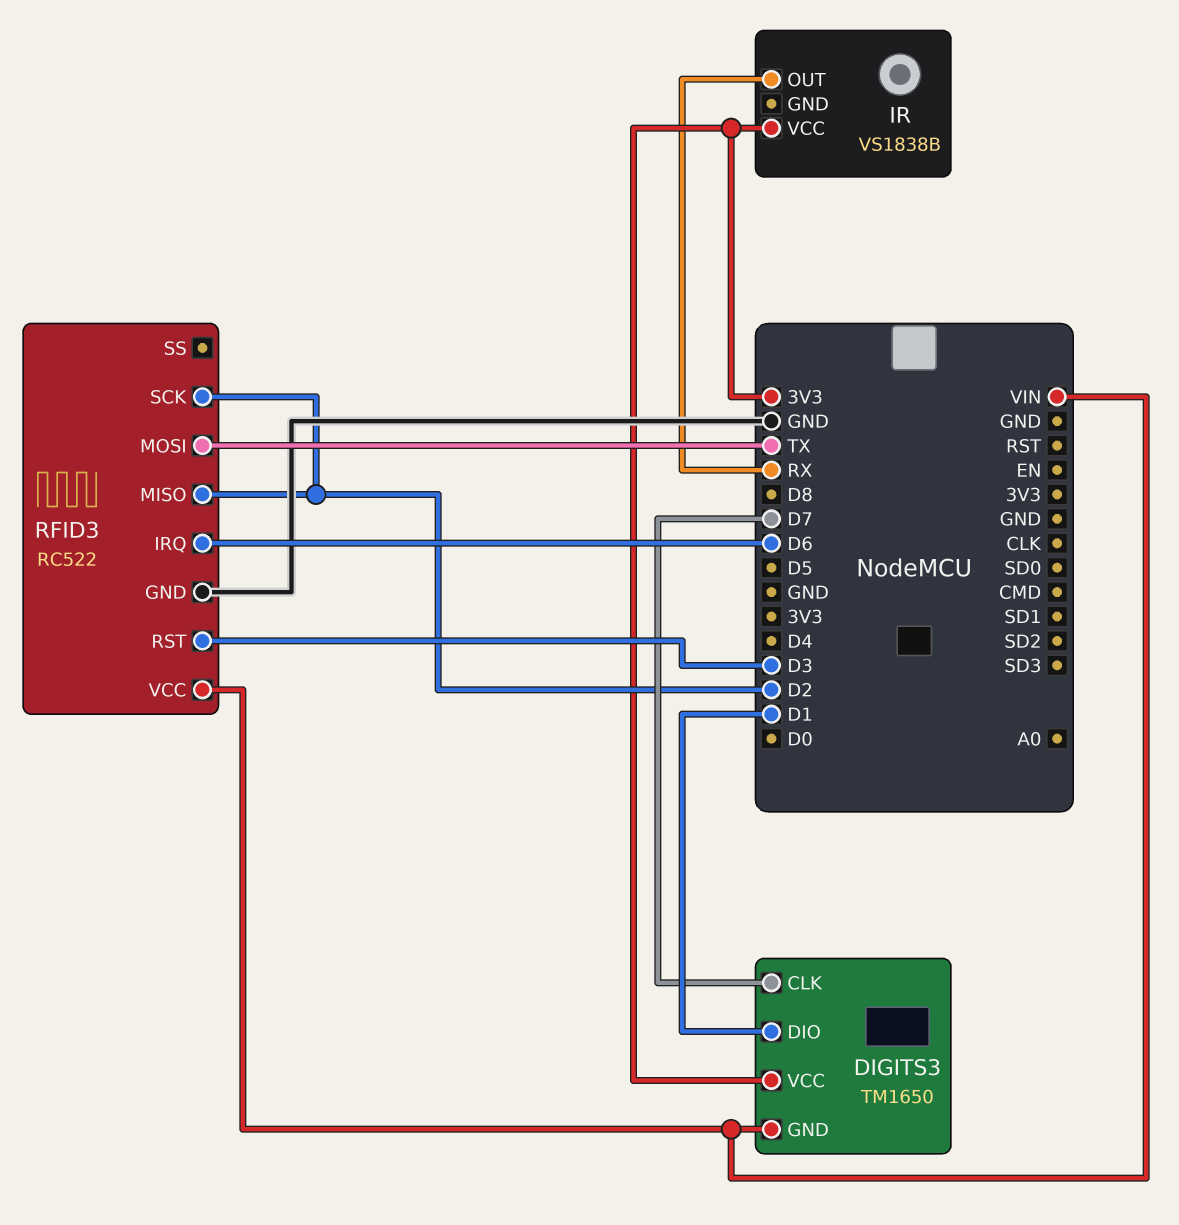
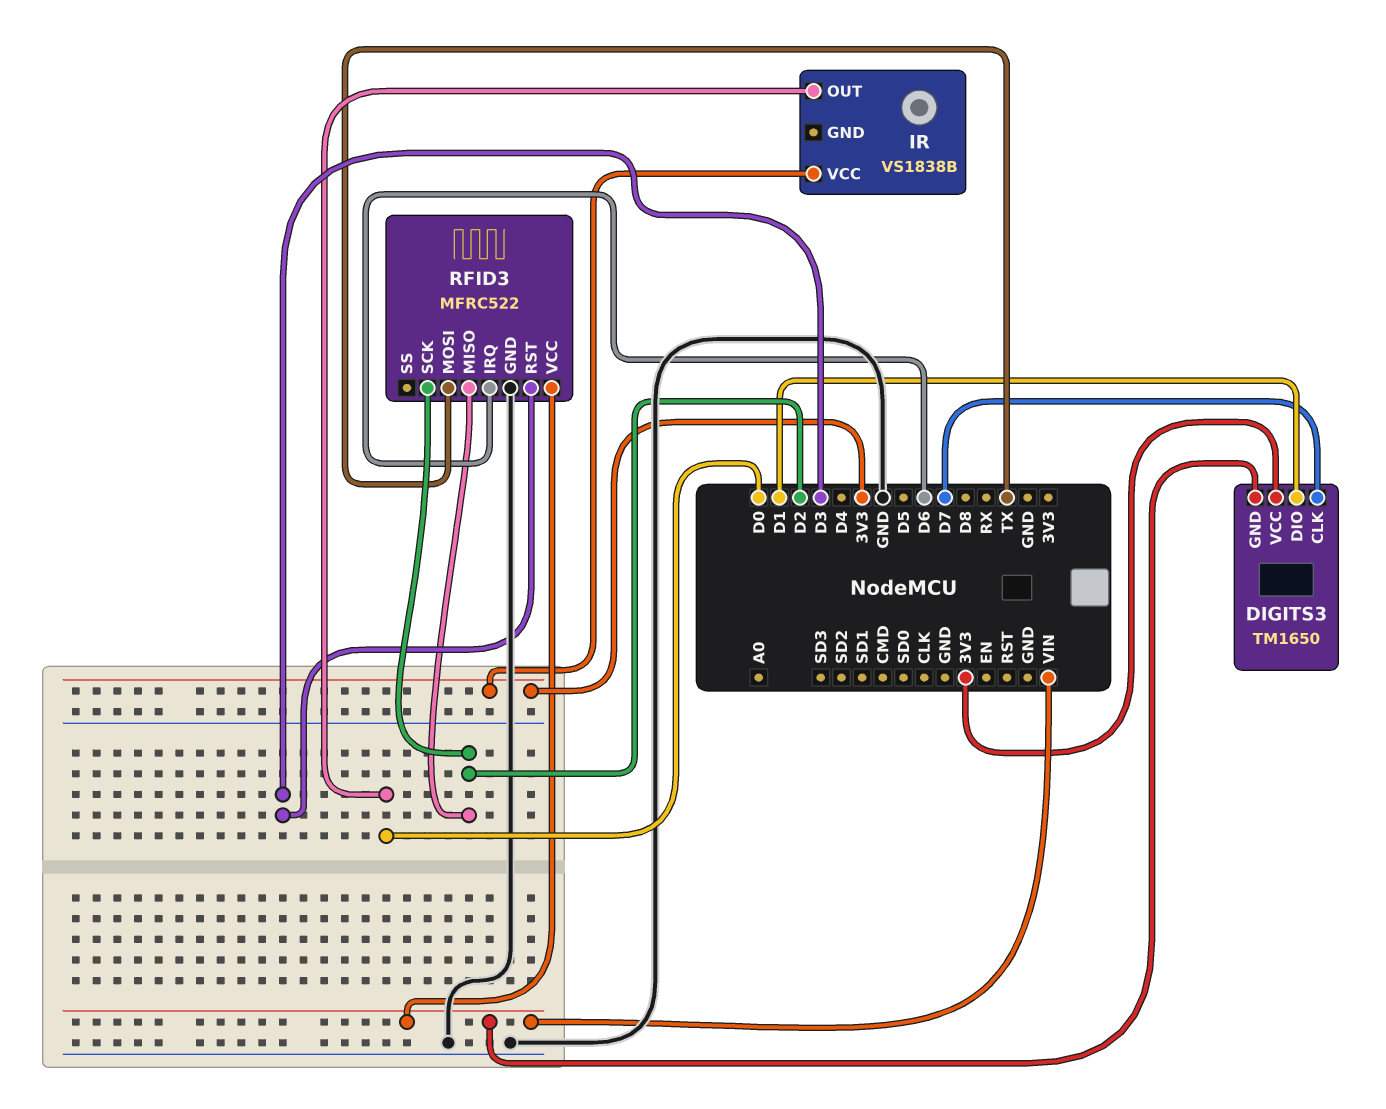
IR pin OUT: RX -> D0
RFID3: RC522 -> MFRC522

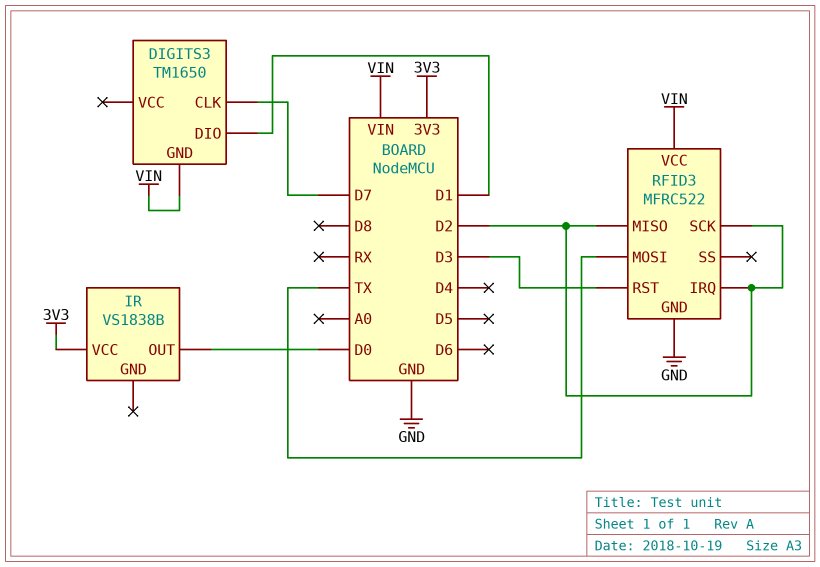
DIGITS3 pin VCC: 3V3 -> none
RFID3 pin IRQ: D6 -> D2

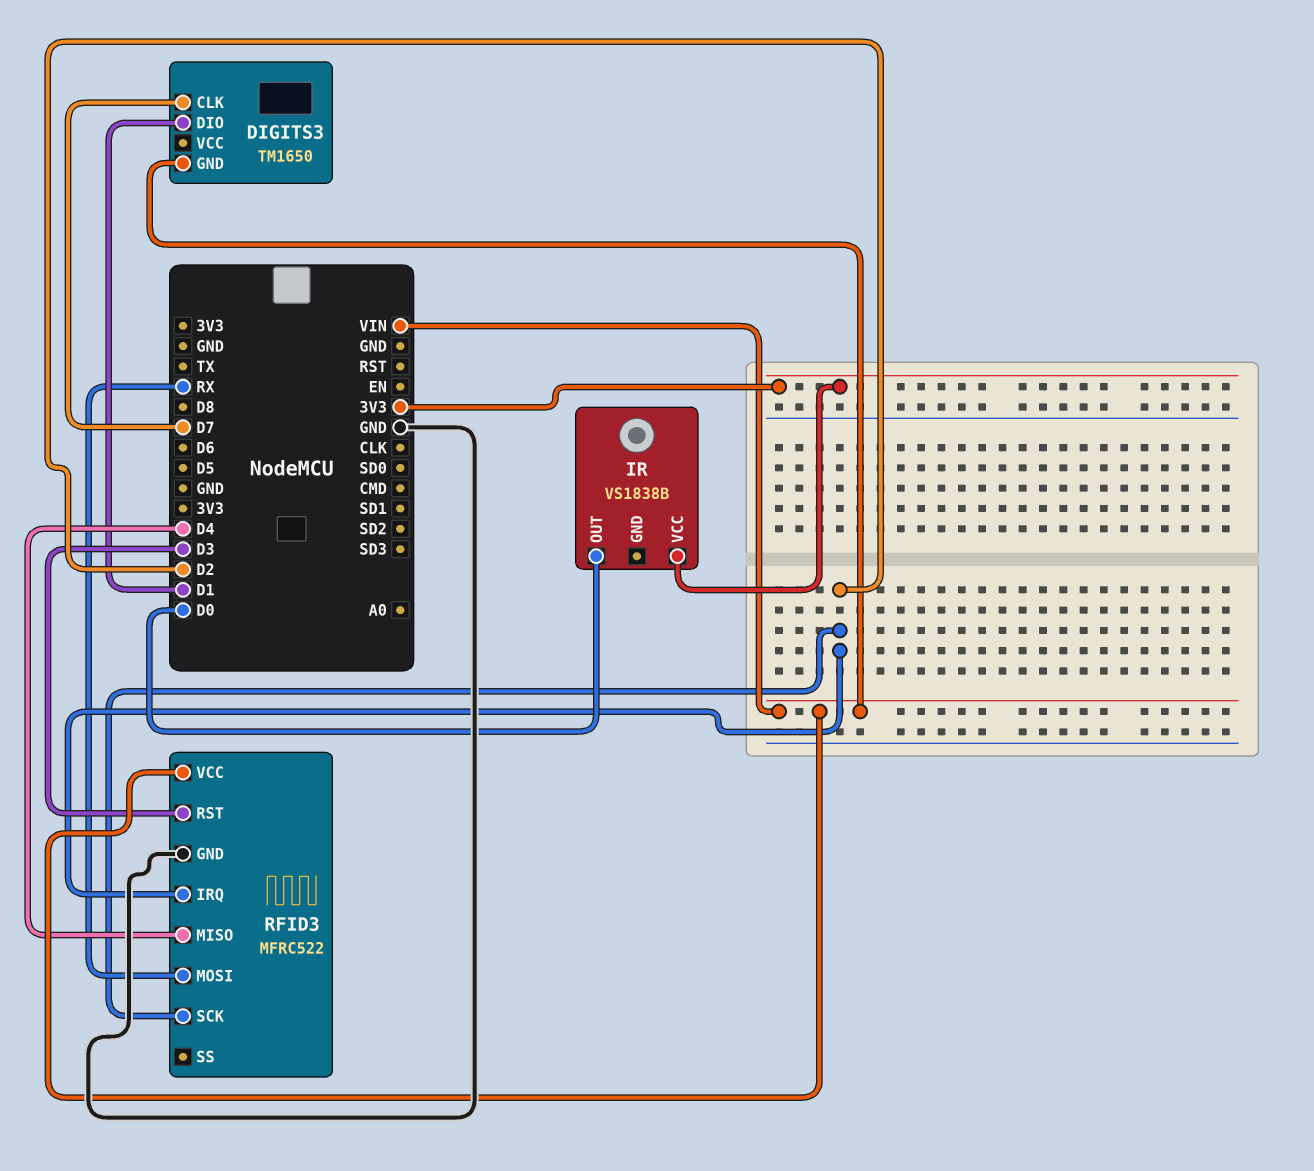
RFID3 pin MISO: D2 -> D4
RFID3 pin MOSI: TX -> RX

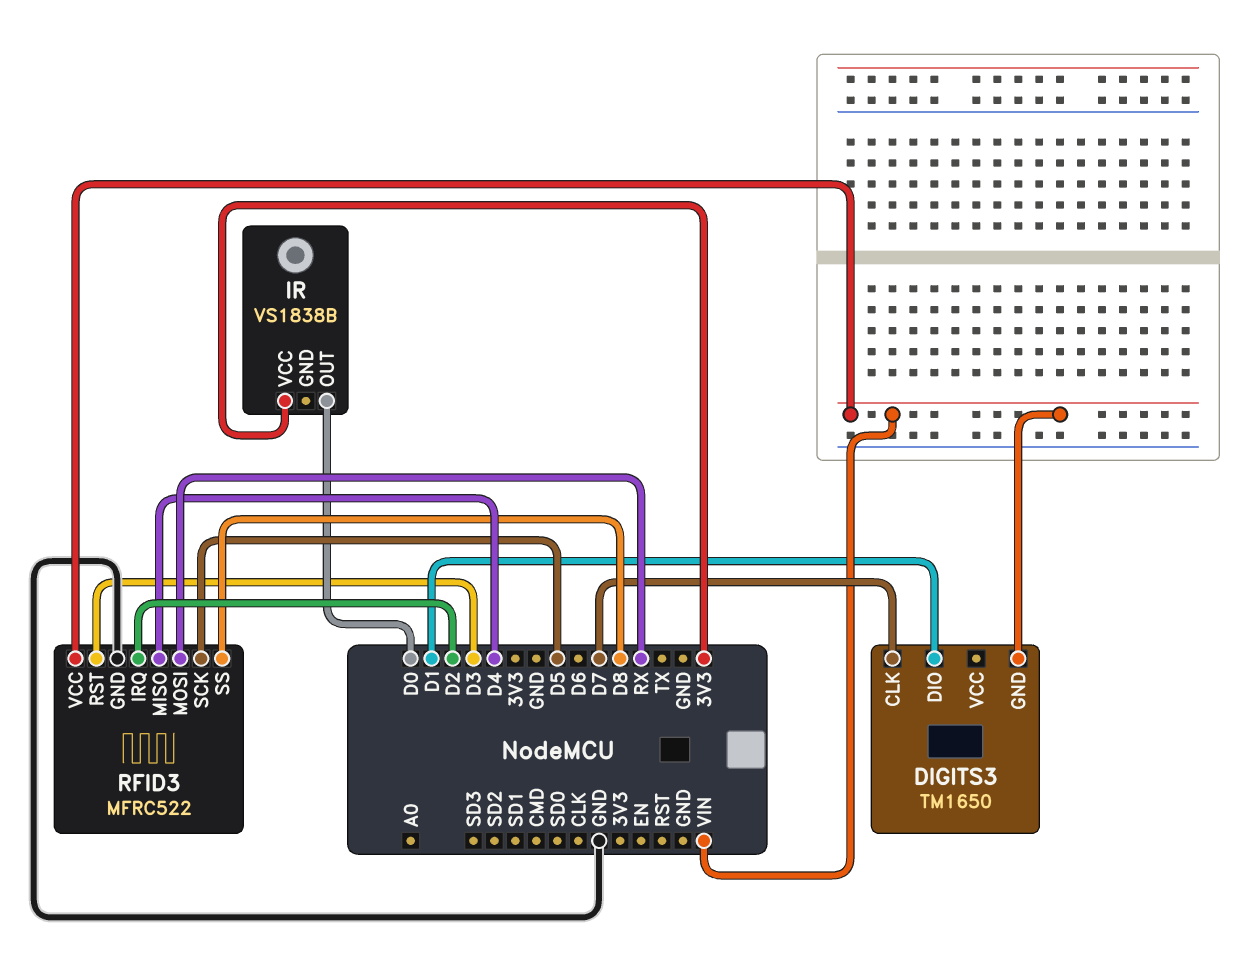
RFID3 pin SCK: D2 -> D5
RFID3 pin SS: none -> D8

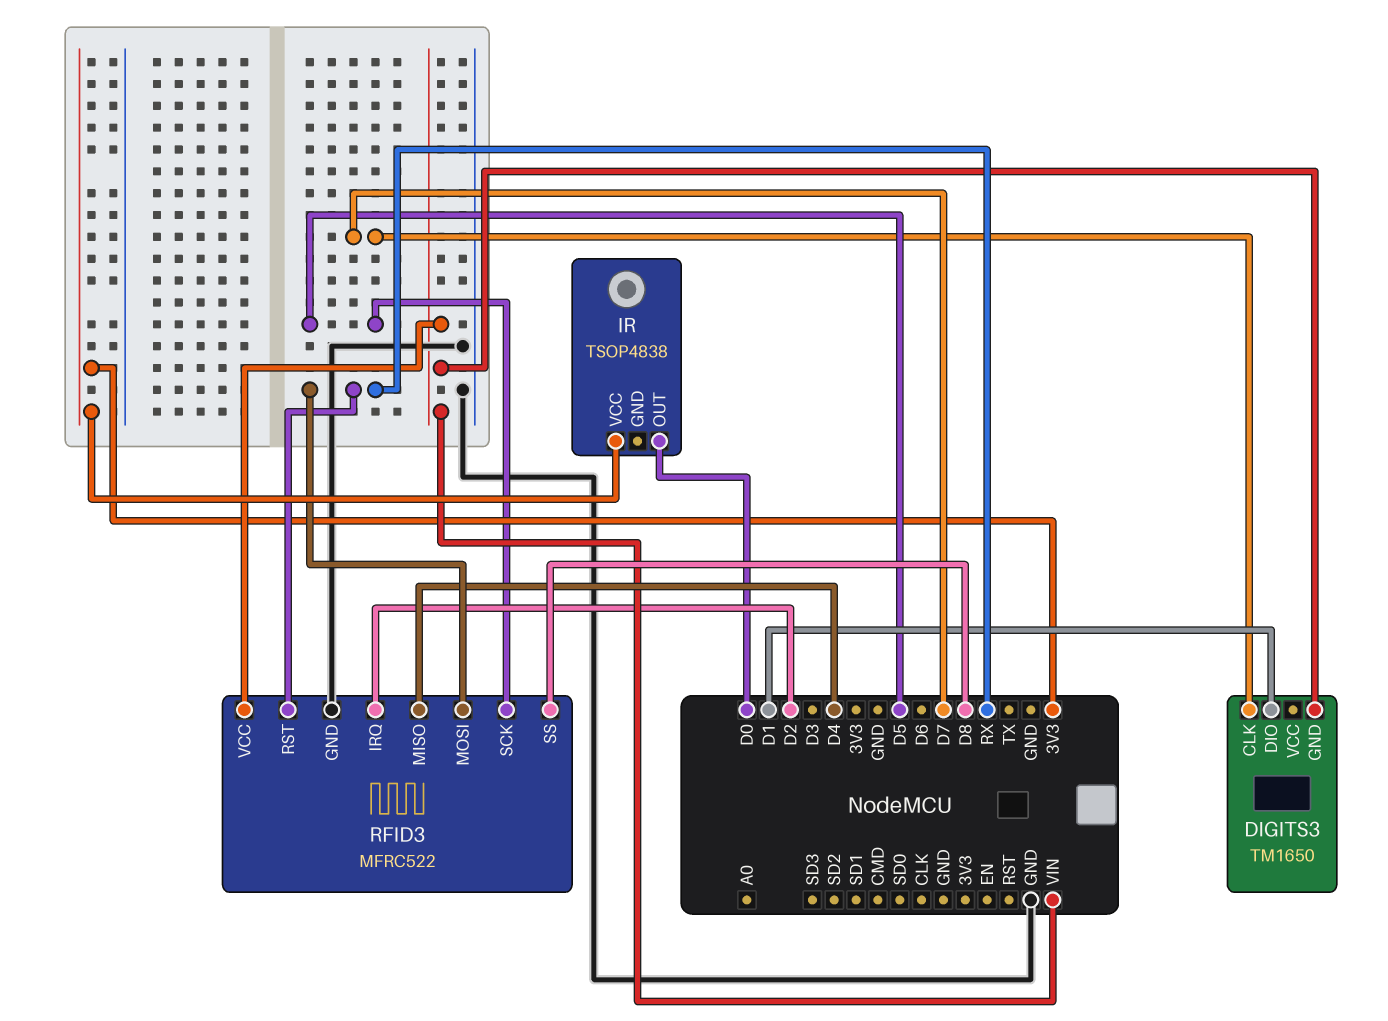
IR: VS1838B -> TSOP4838
RFID3 pin RST: D3 -> RX

